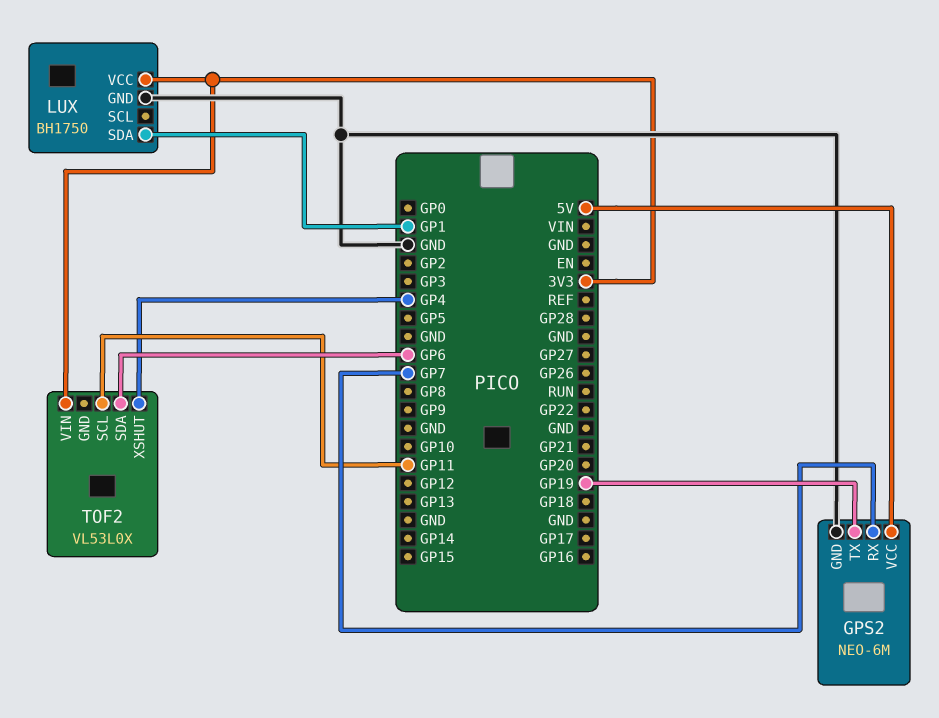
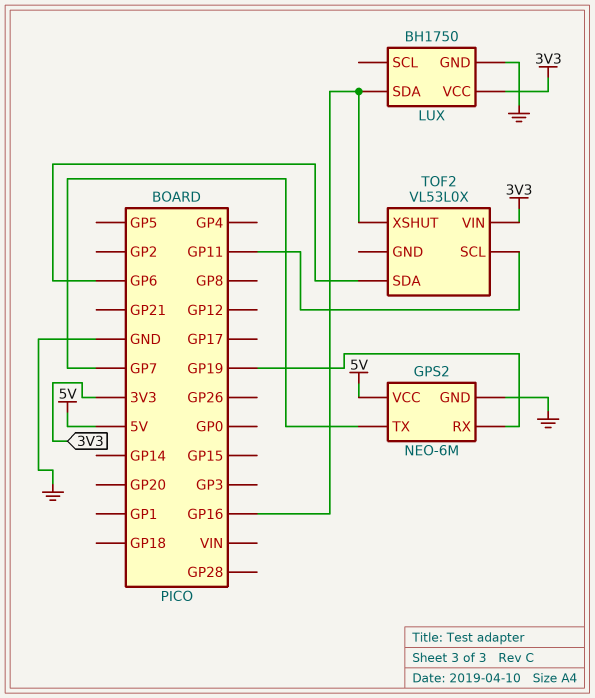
GPS2 pin RX: GP7 -> GP19
GPS2 pin TX: GP19 -> GP7
LUX pin SDA: GP1 -> GP16
TOF2 pin XSHUT: GP4 -> GP16

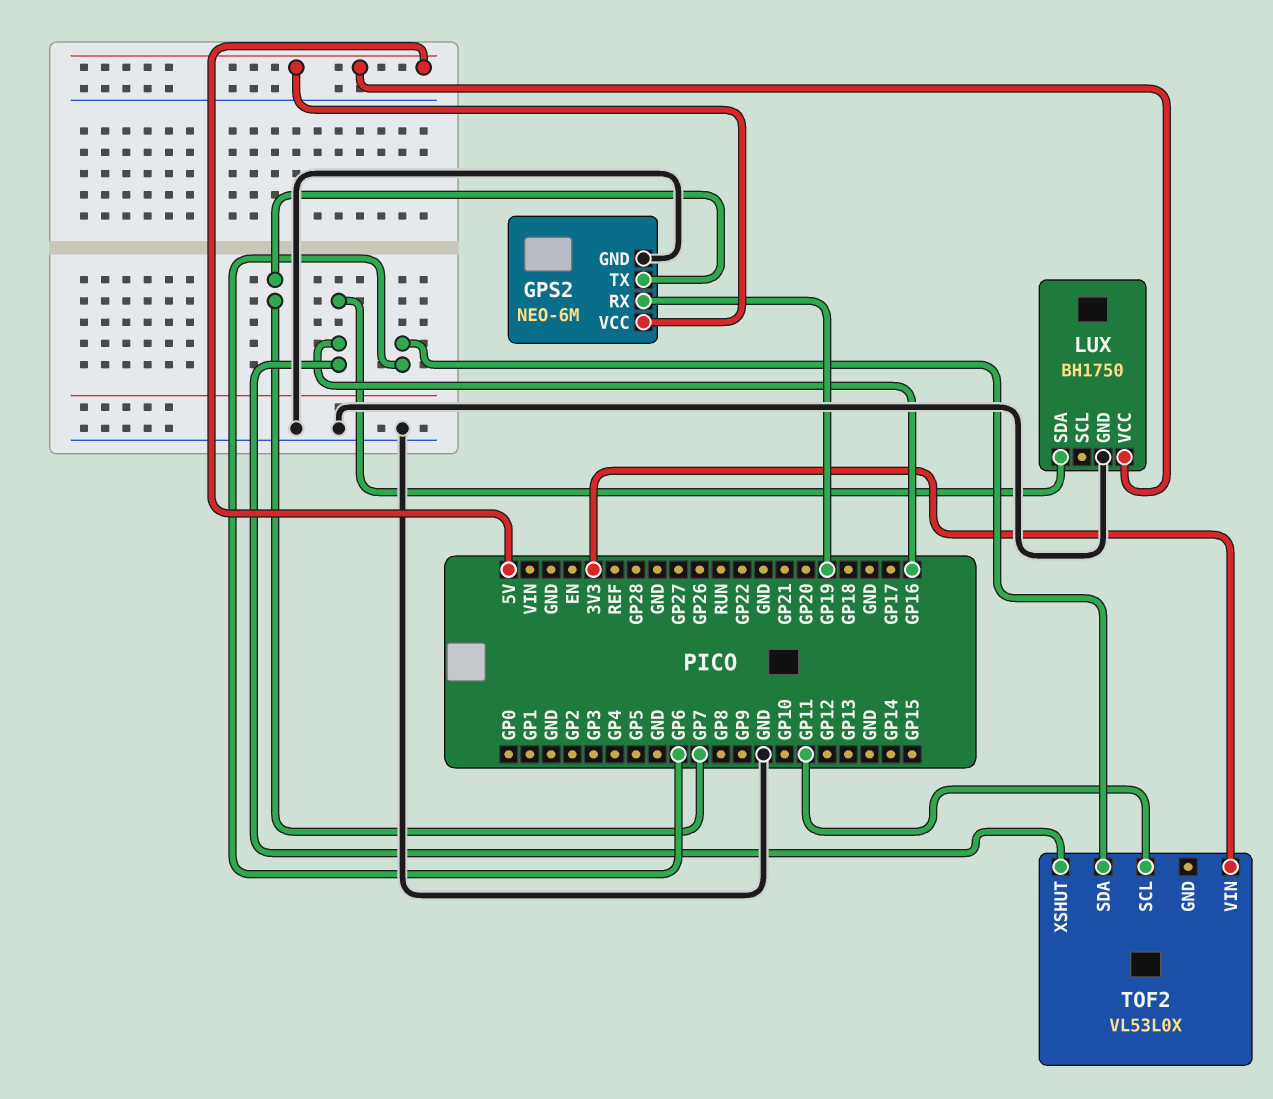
LUX pin VCC: 3V3 -> 5V

